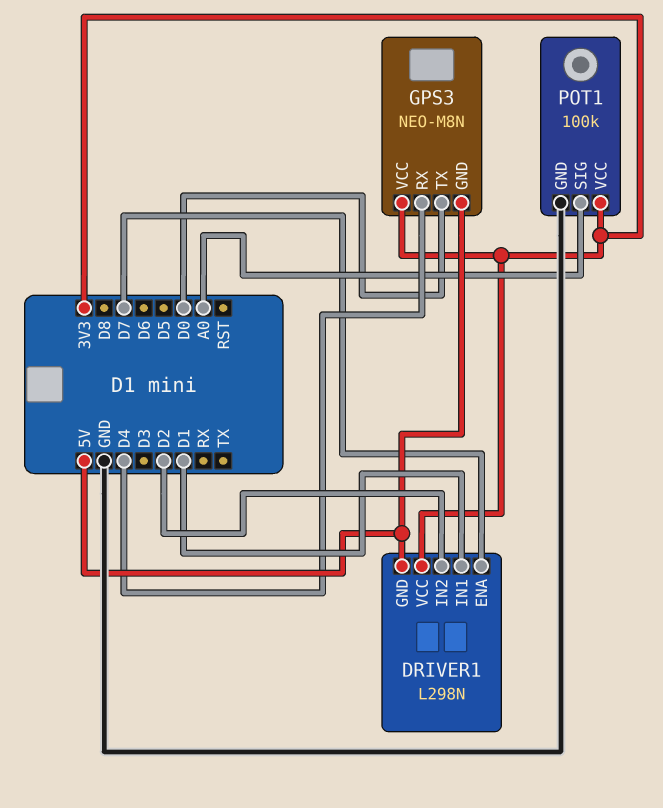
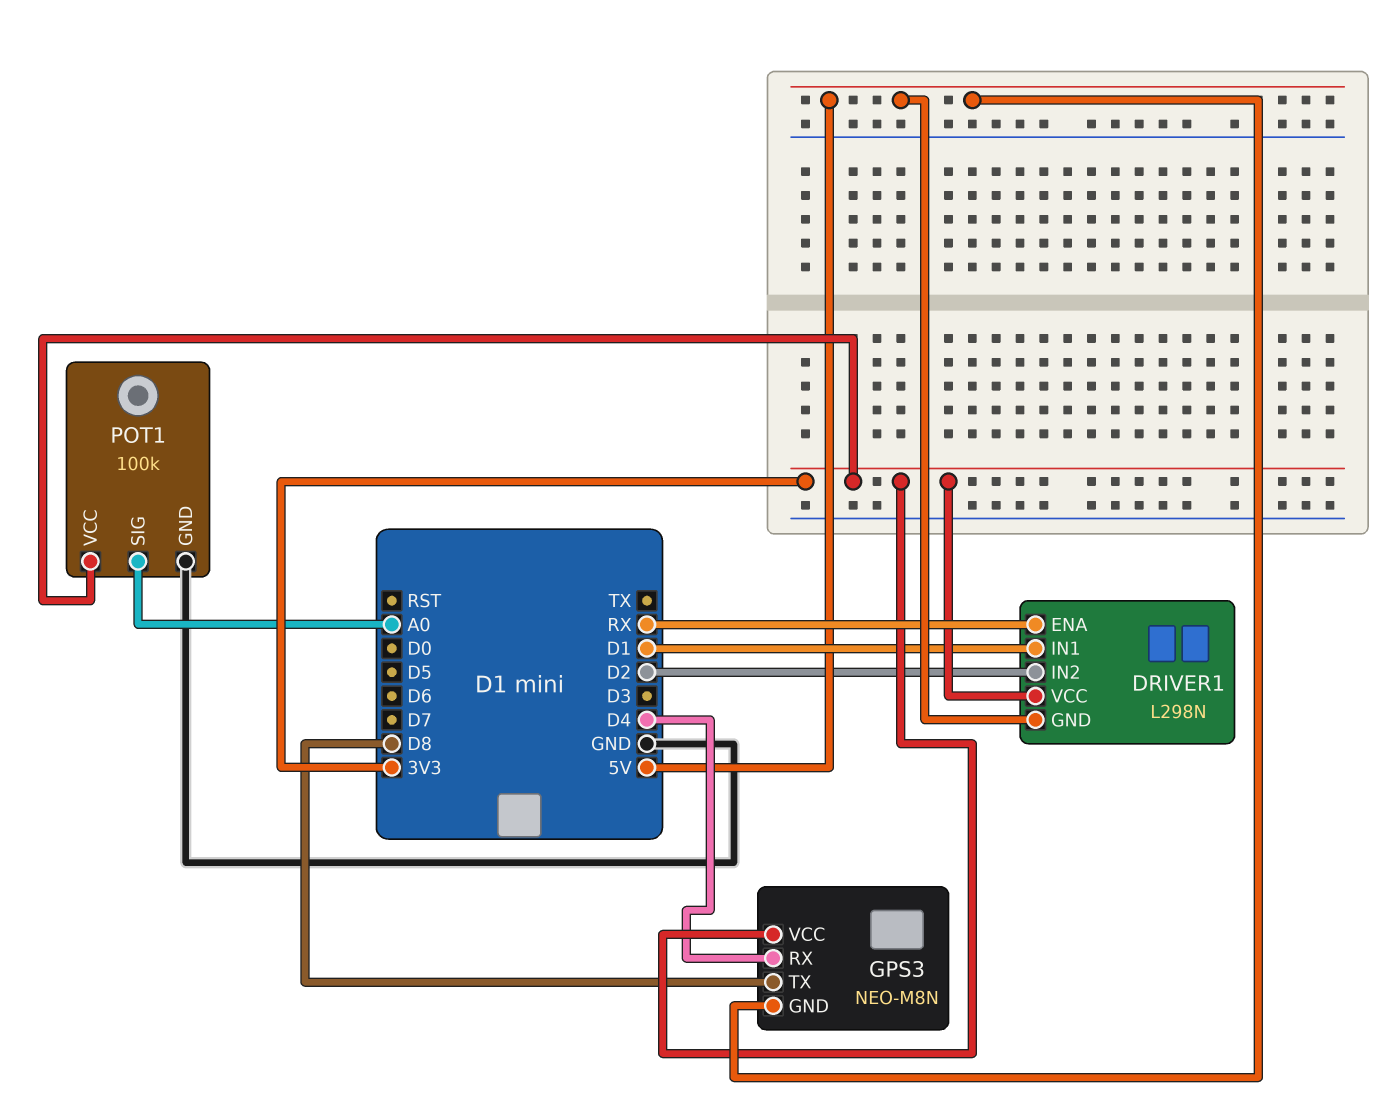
DRIVER1 pin ENA: D7 -> RX
GPS3 pin TX: D0 -> D8

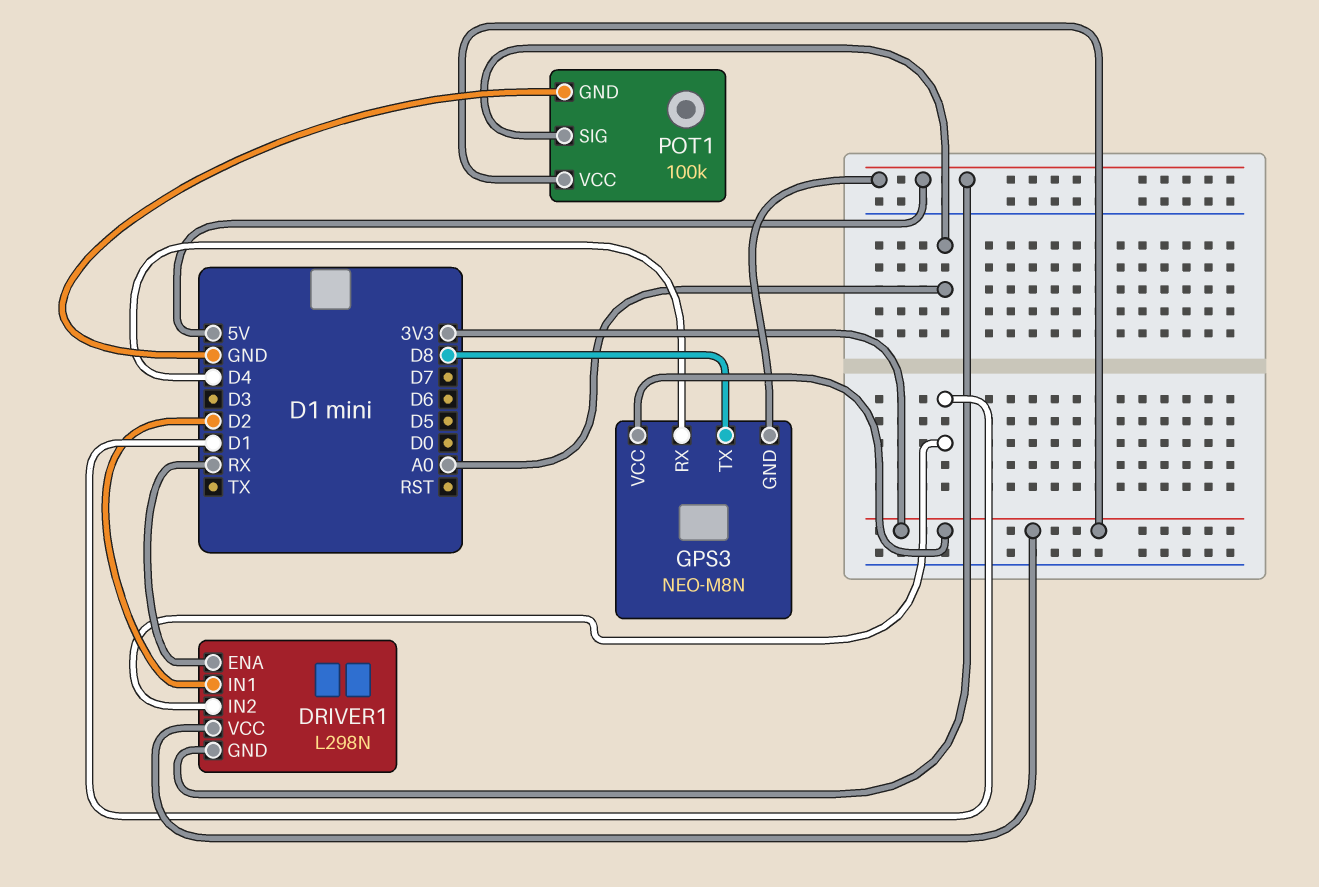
DRIVER1 pin IN1: D1 -> D2
DRIVER1 pin IN2: D2 -> D1

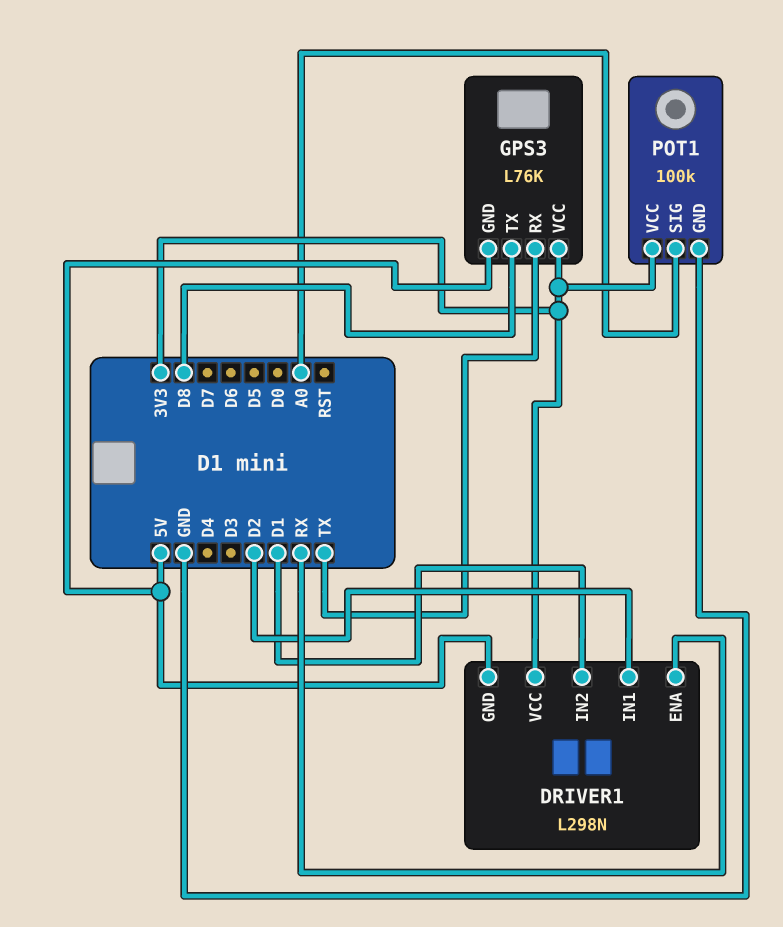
GPS3: NEO-M8N -> L76K
GPS3 pin RX: D4 -> TX

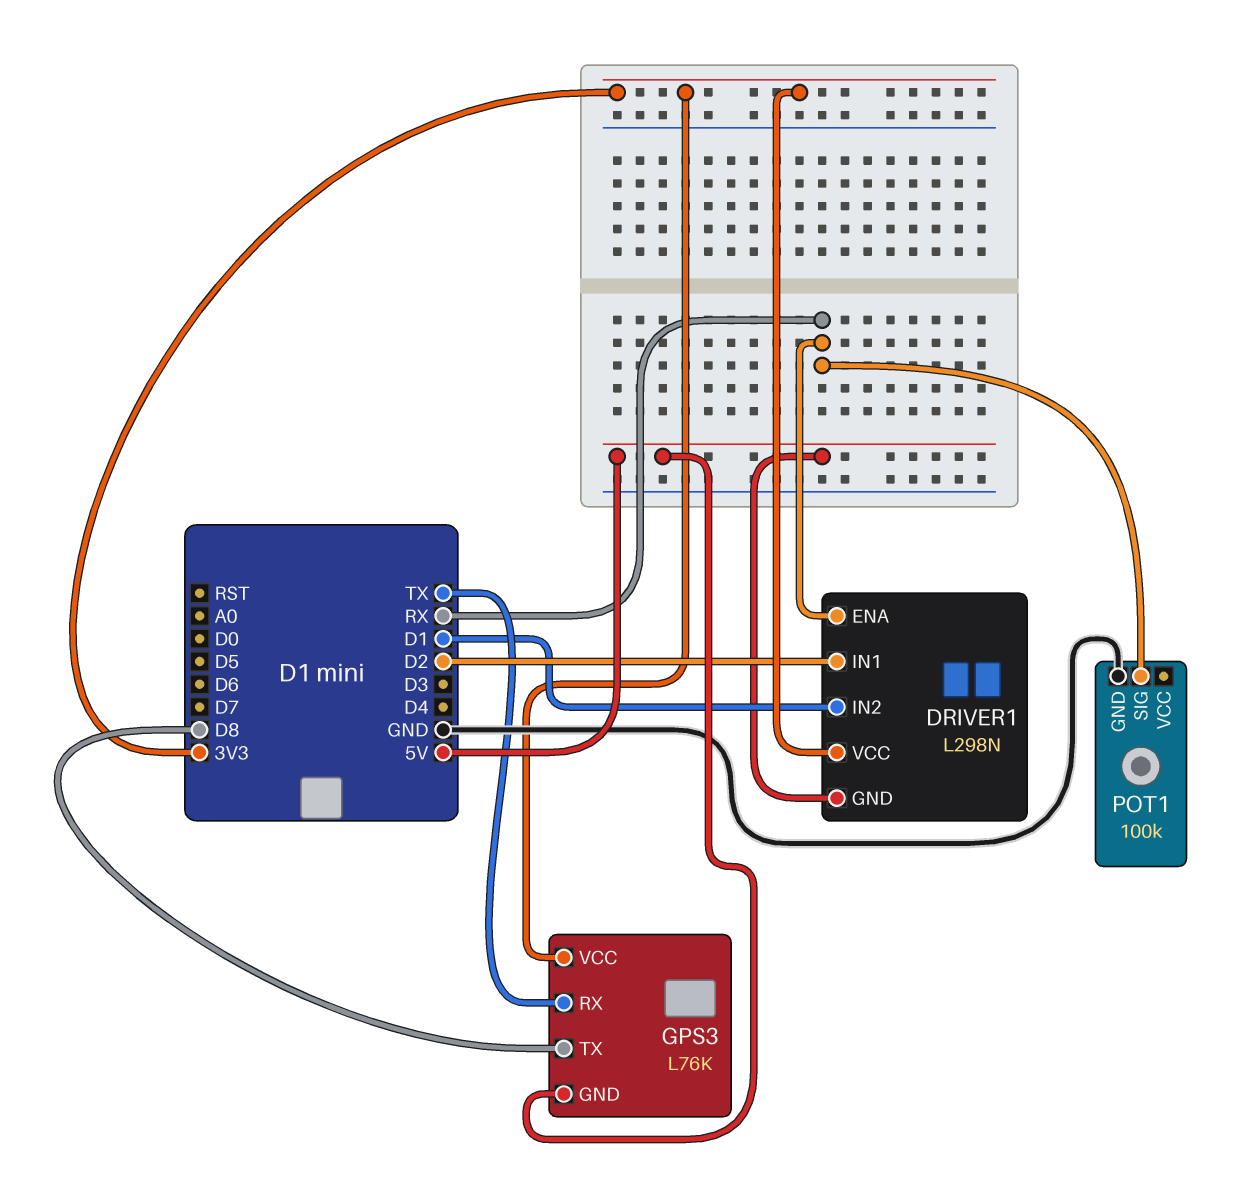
POT1 pin SIG: A0 -> RX
POT1 pin VCC: 3V3 -> none

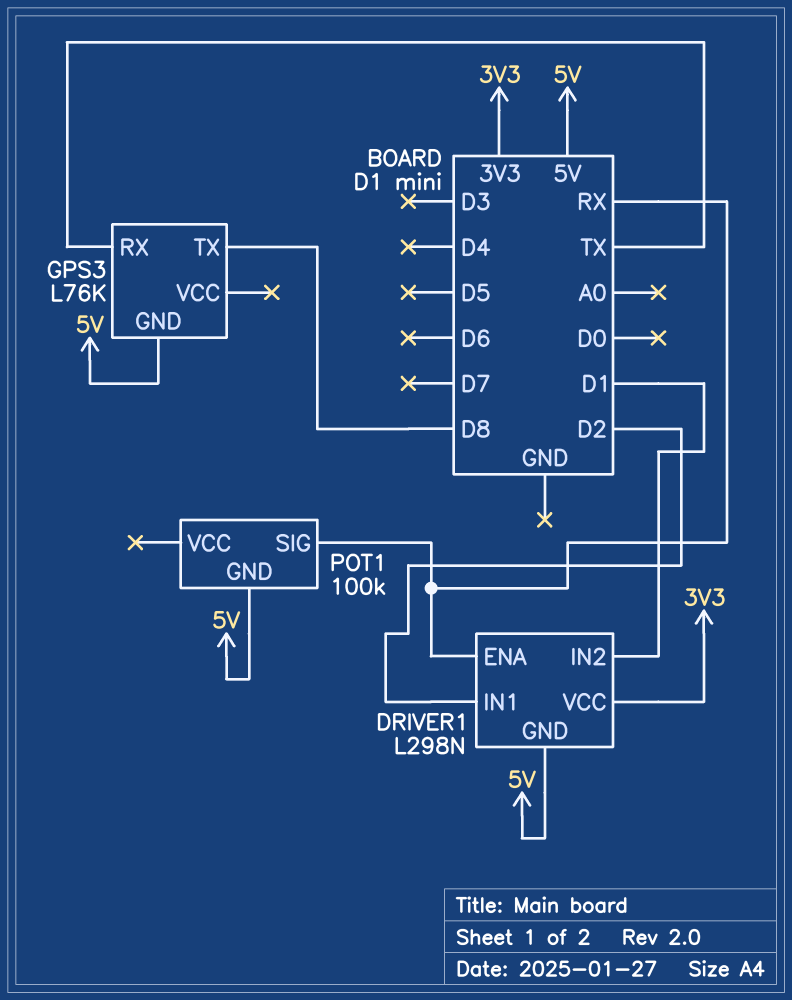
GPS3 pin VCC: 3V3 -> none
POT1 pin GND: GND -> 5V

